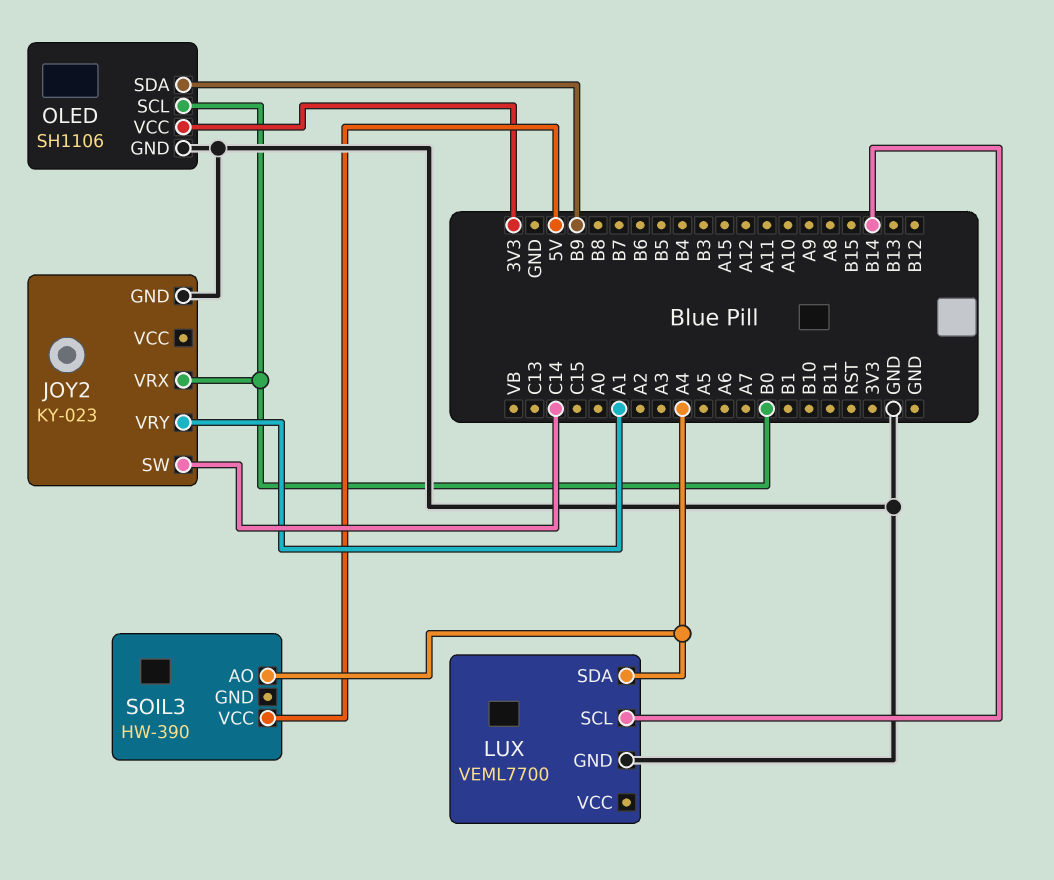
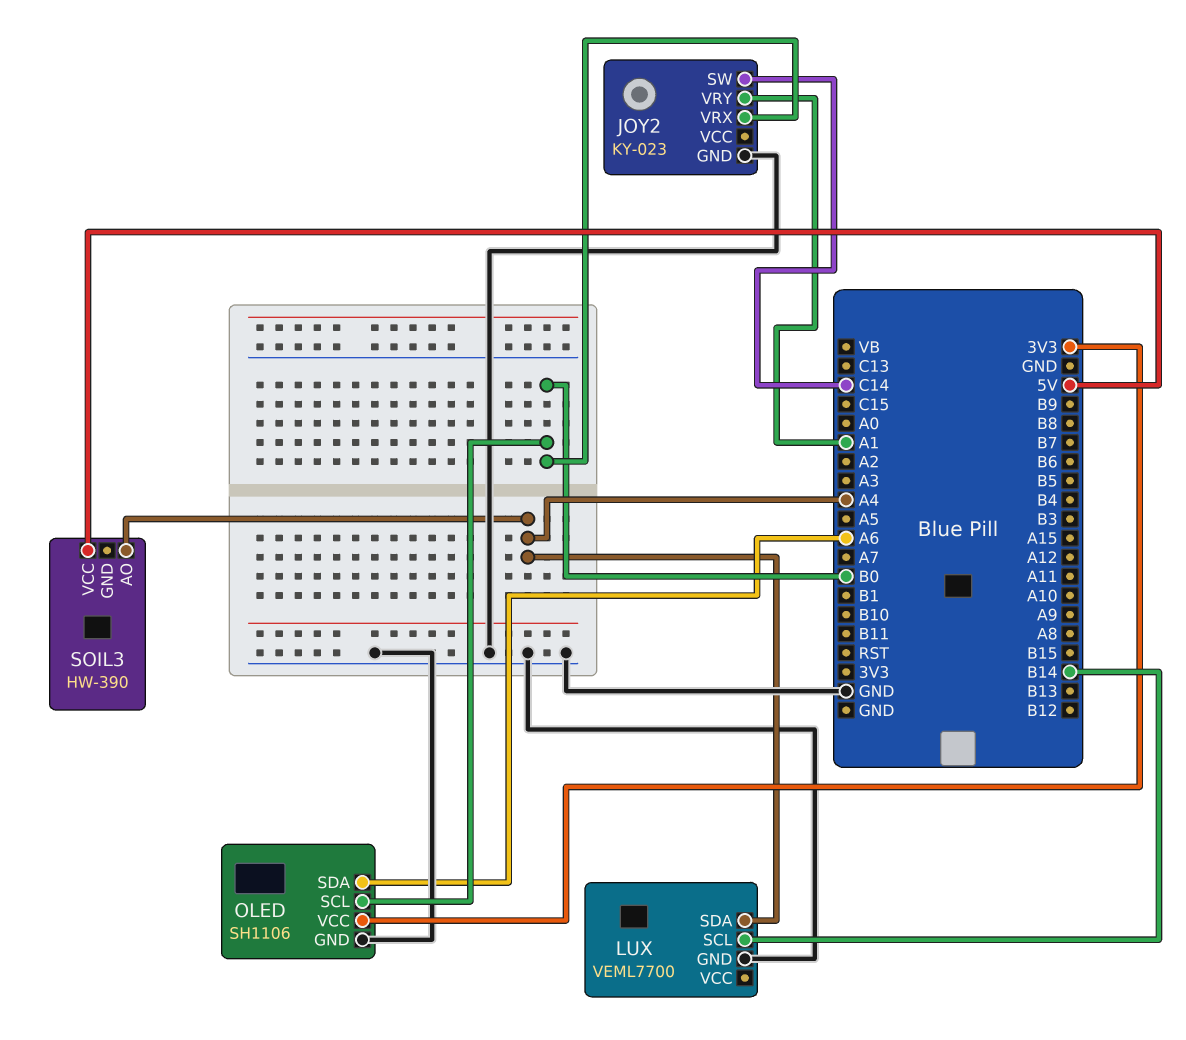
OLED pin SDA: B9 -> A6

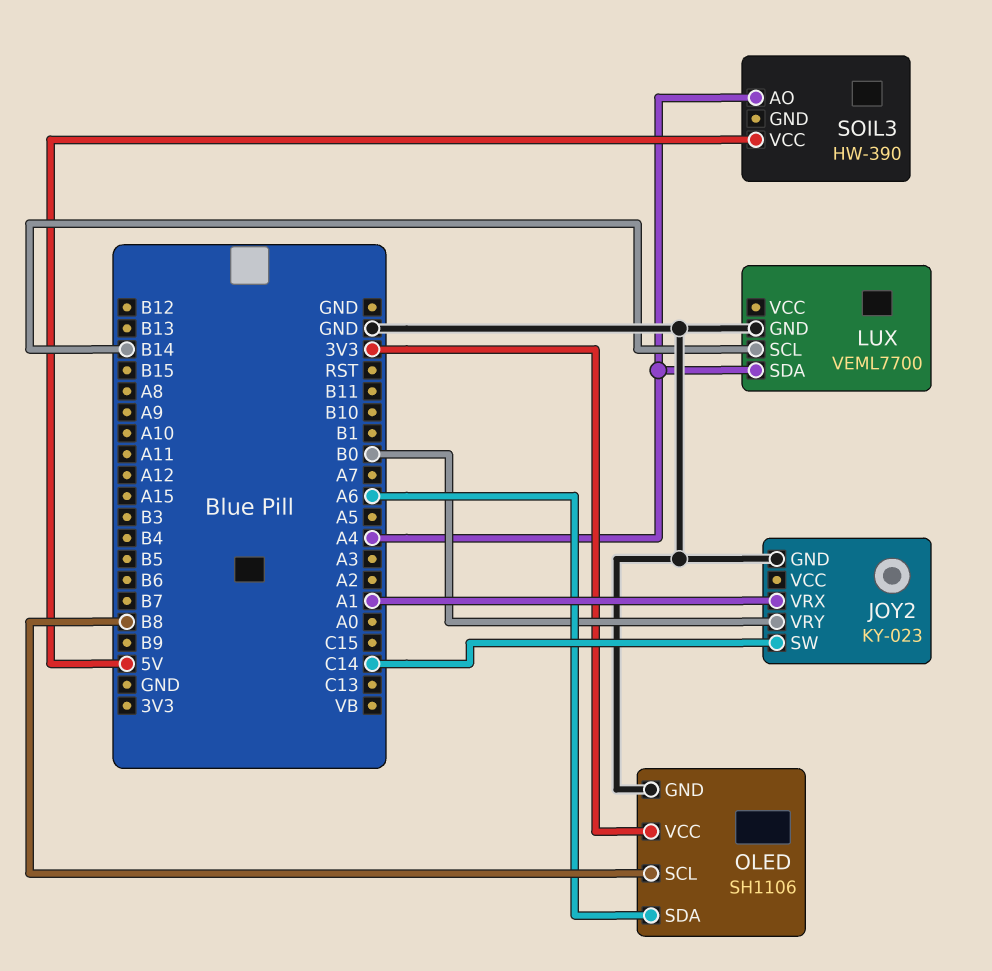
JOY2 pin VRX: B0 -> A1
JOY2 pin VRY: A1 -> B0
OLED pin SCL: B0 -> B8

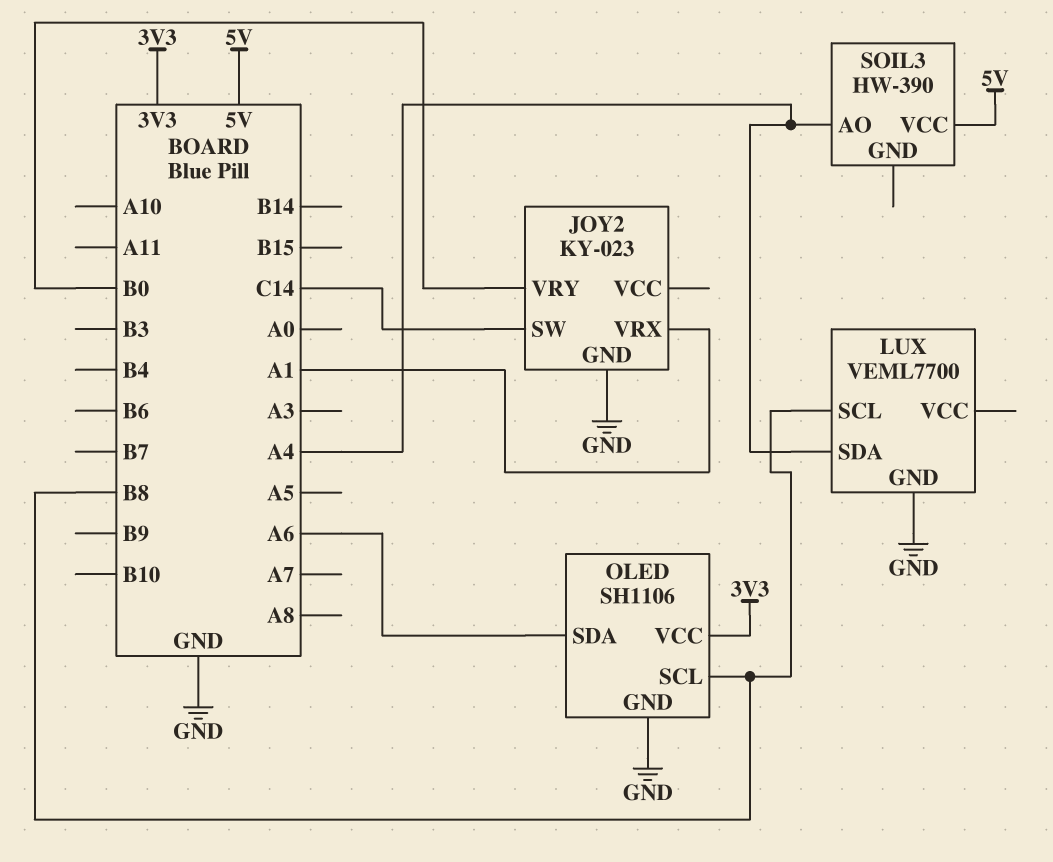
LUX pin SCL: B14 -> B8

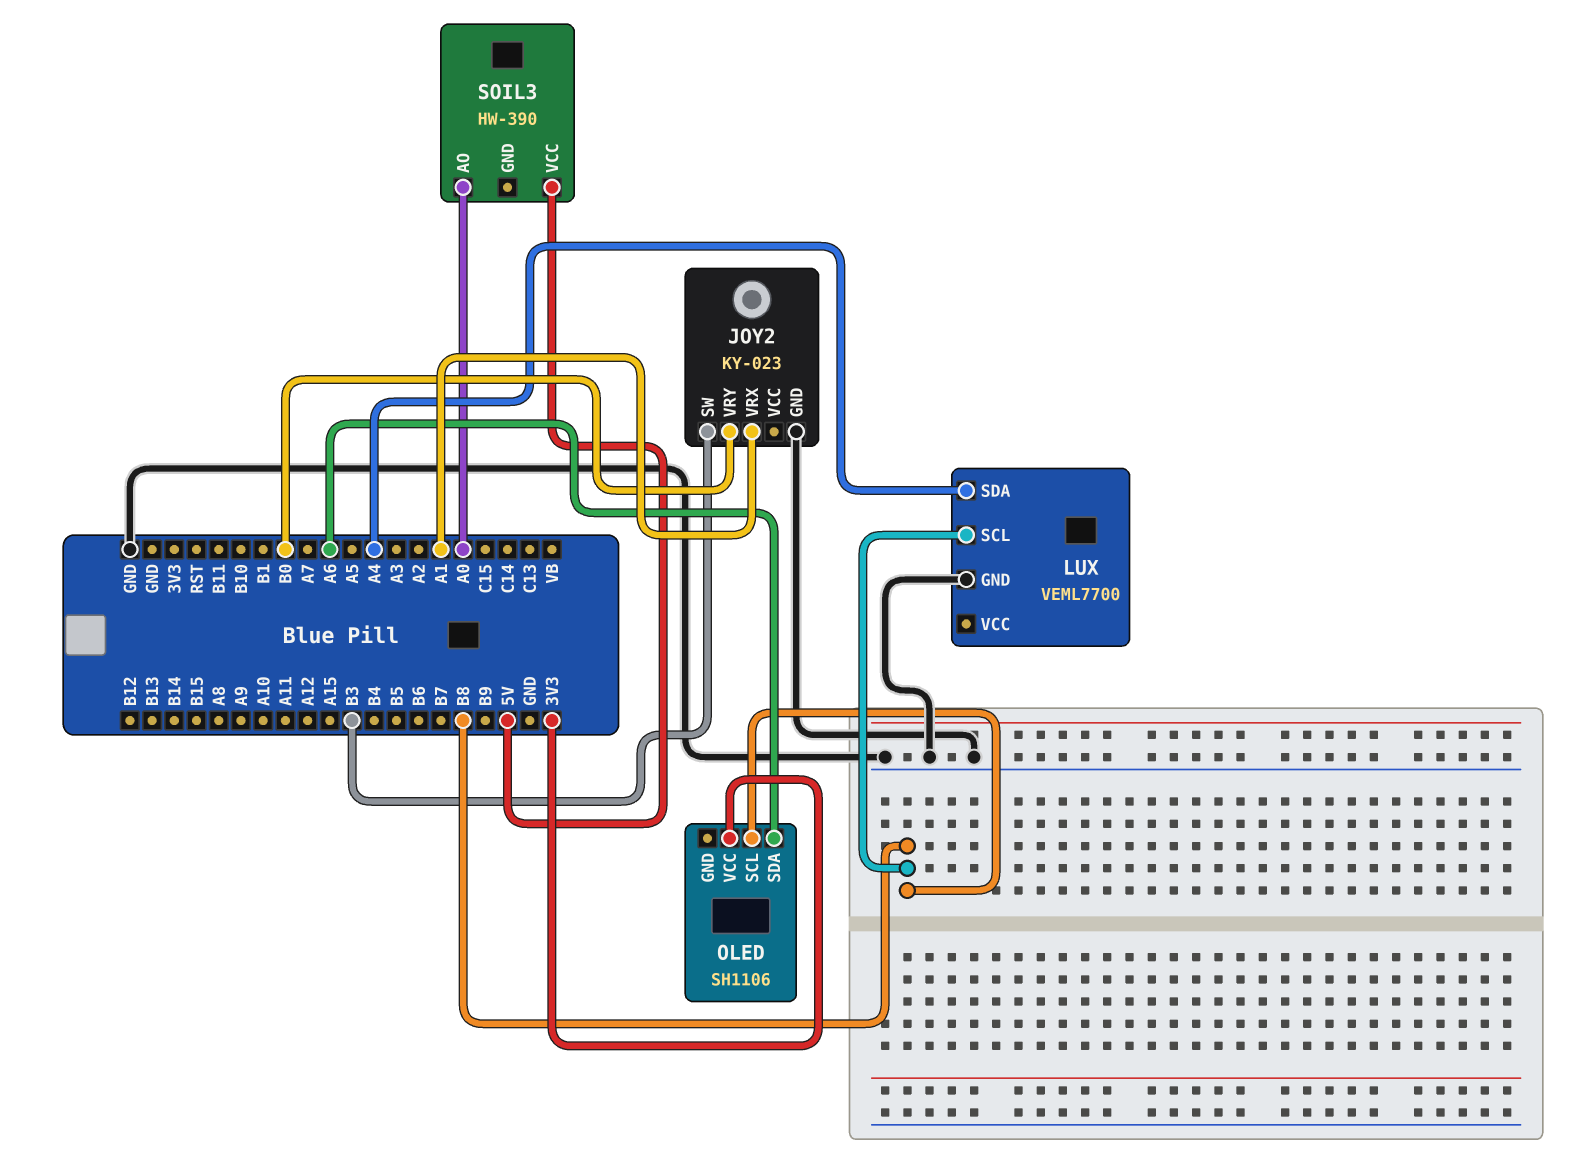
JOY2 pin SW: C14 -> B3
OLED pin GND: GND -> none
SOIL3 pin AO: A4 -> A0

